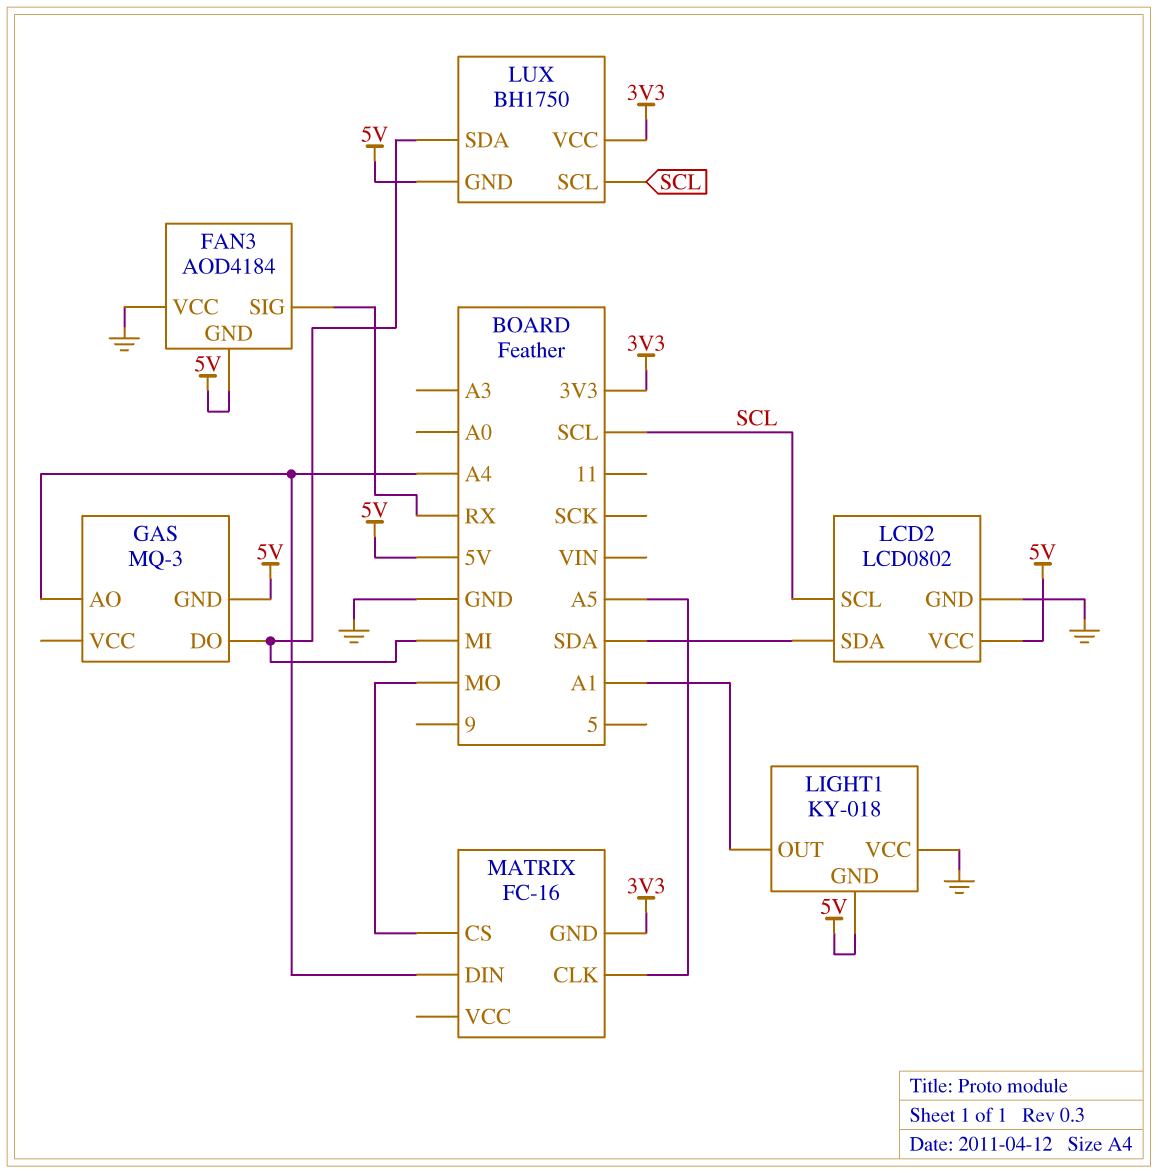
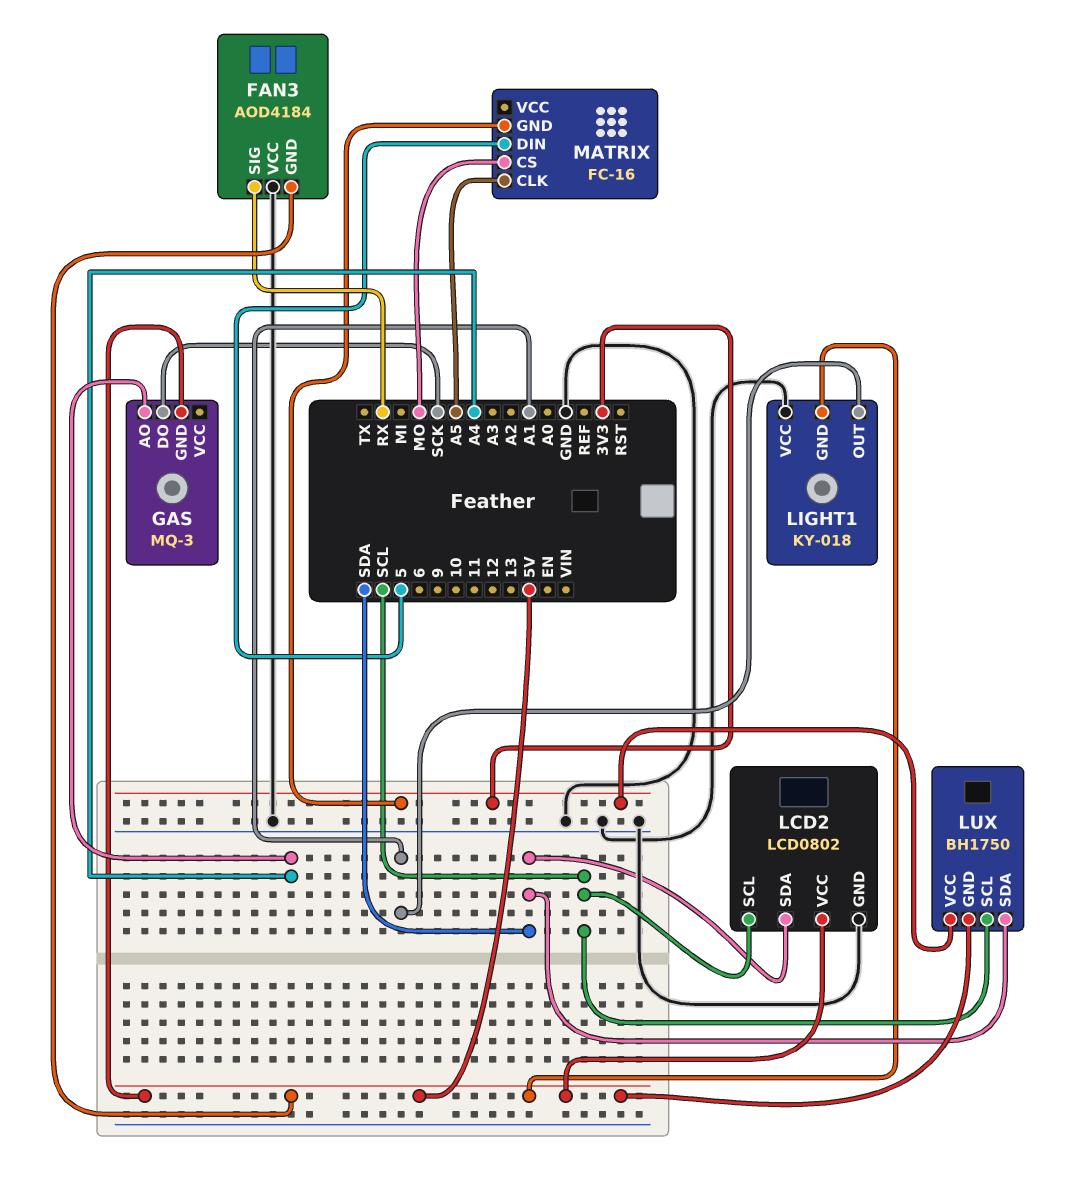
GAS pin DO: MI -> SCK
LUX pin SDA: MI -> SDA
MATRIX pin DIN: A4 -> 5

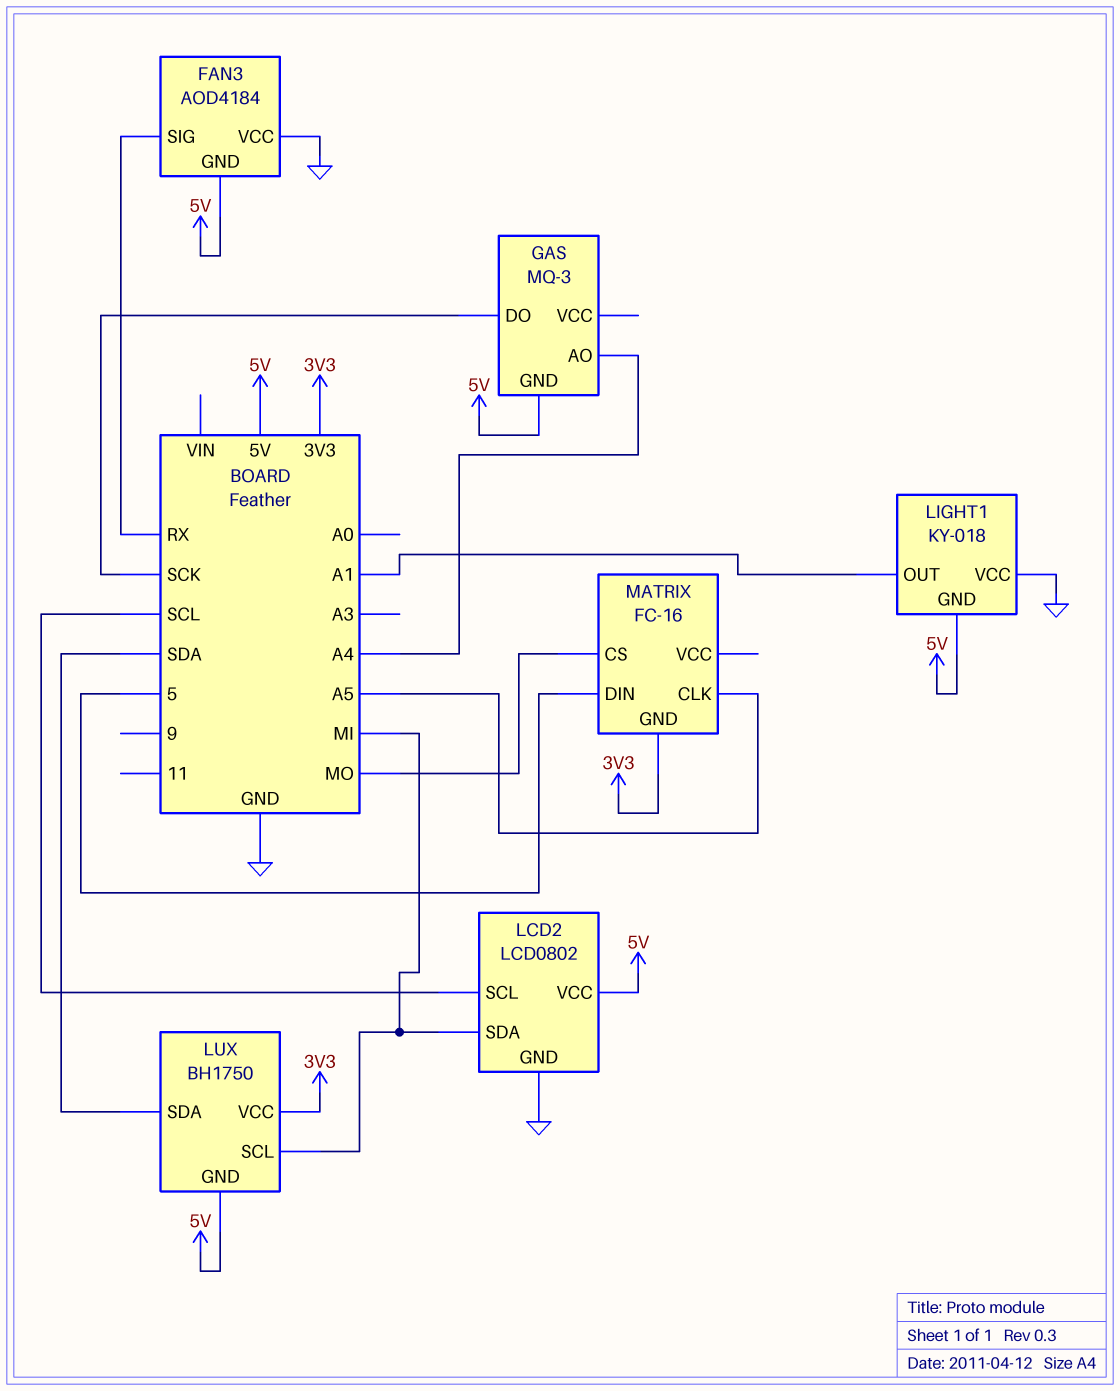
LCD2 pin SDA: SDA -> MI
LUX pin SCL: SCL -> MI

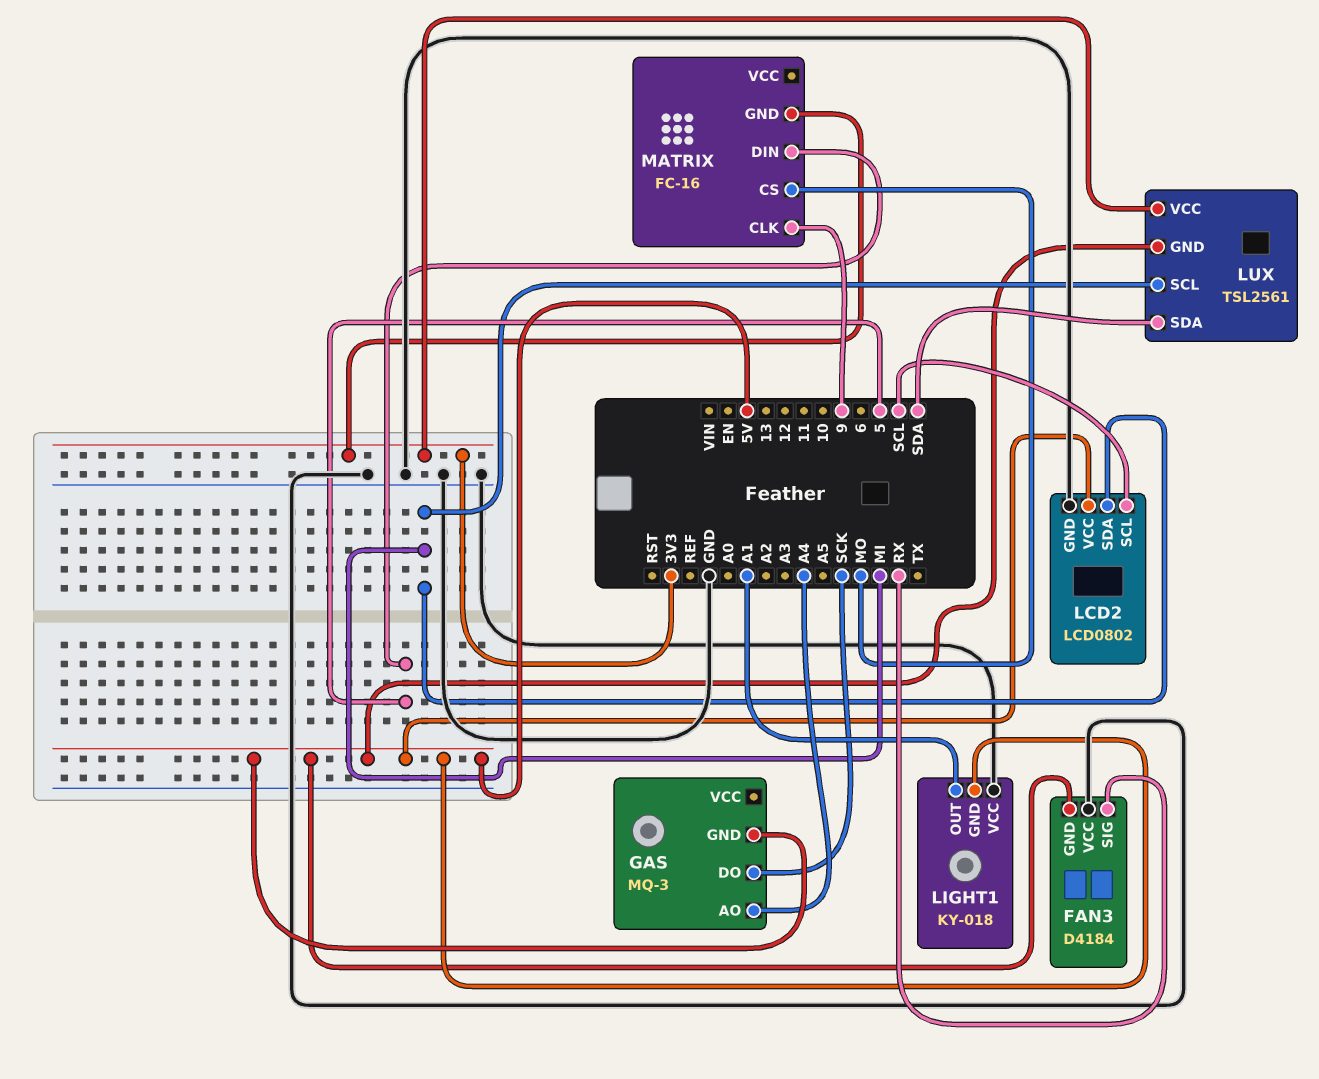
FAN3: AOD4184 -> D4184
LUX: BH1750 -> TSL2561
MATRIX pin CLK: A5 -> 9

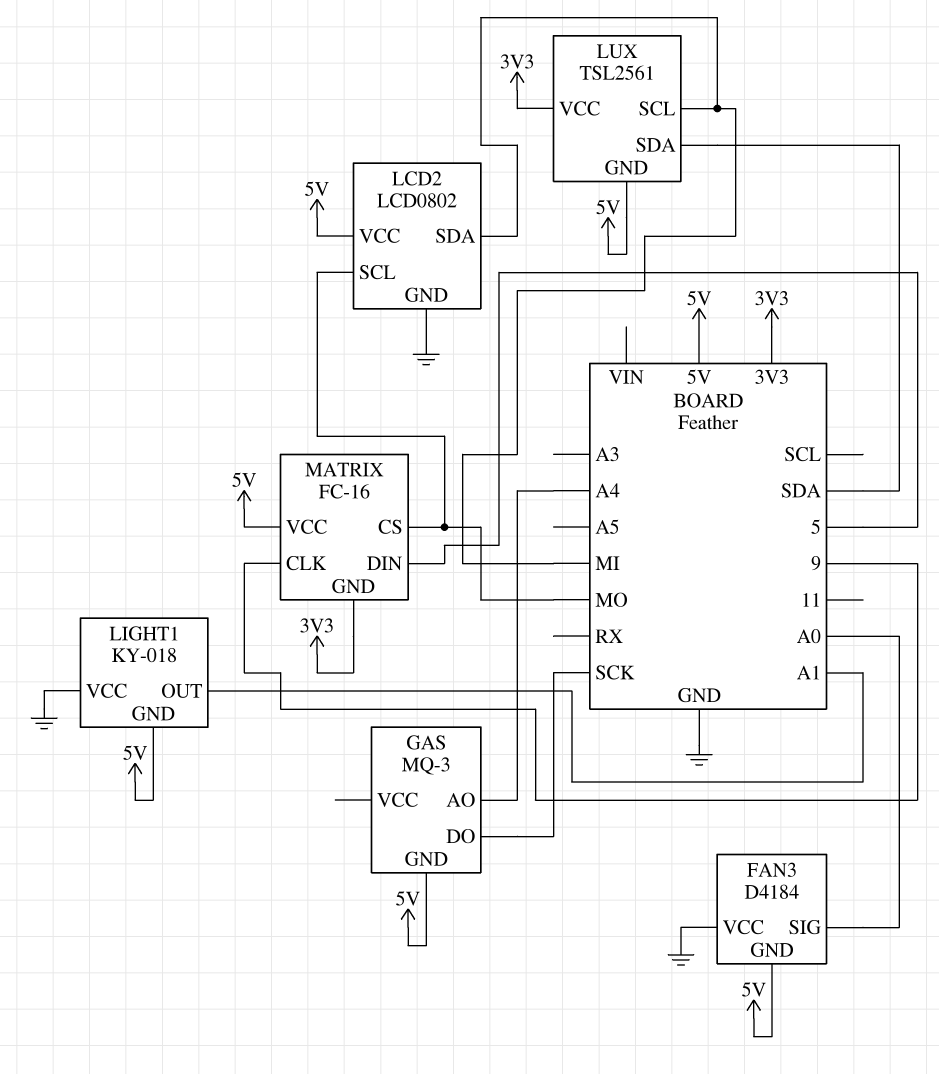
FAN3 pin SIG: RX -> A0
LCD2 pin SCL: SCL -> MO
MATRIX pin VCC: none -> 5V

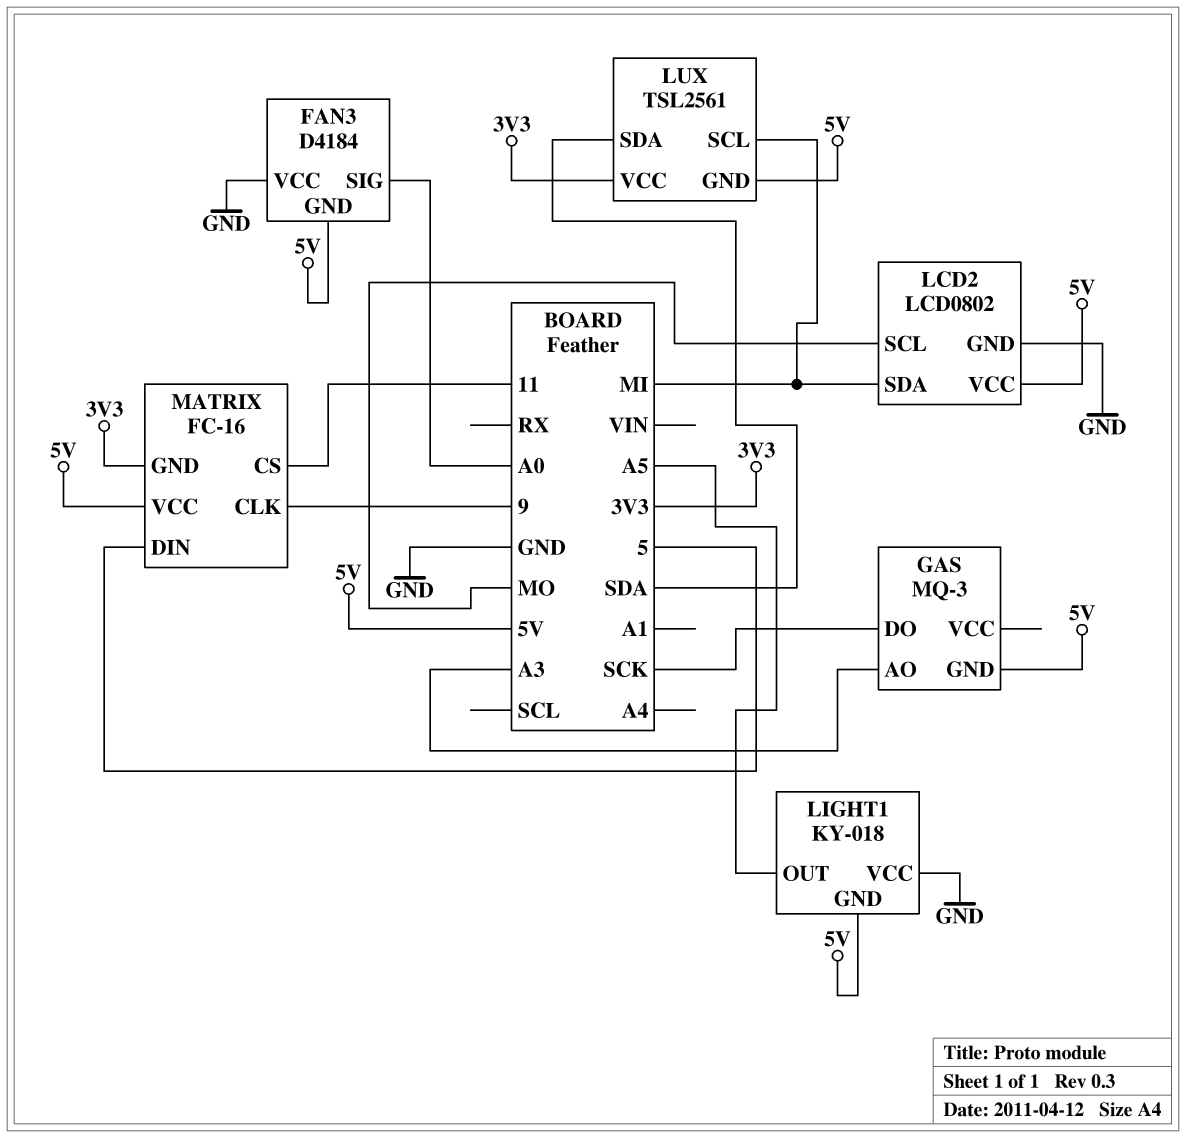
GAS pin AO: A4 -> A3
LIGHT1 pin OUT: A1 -> A5
MATRIX pin CS: MO -> 11

